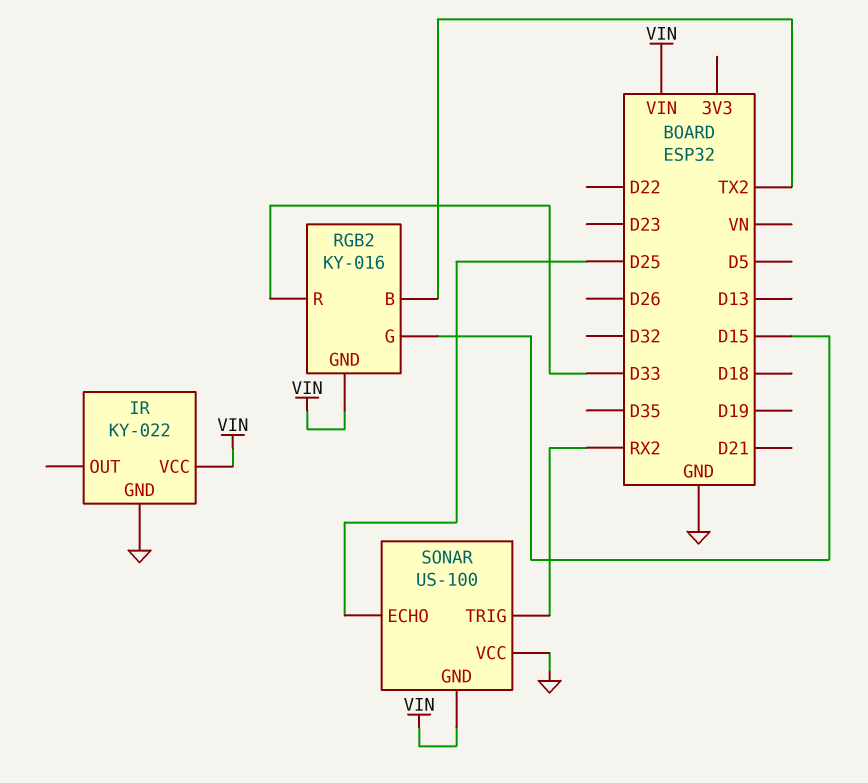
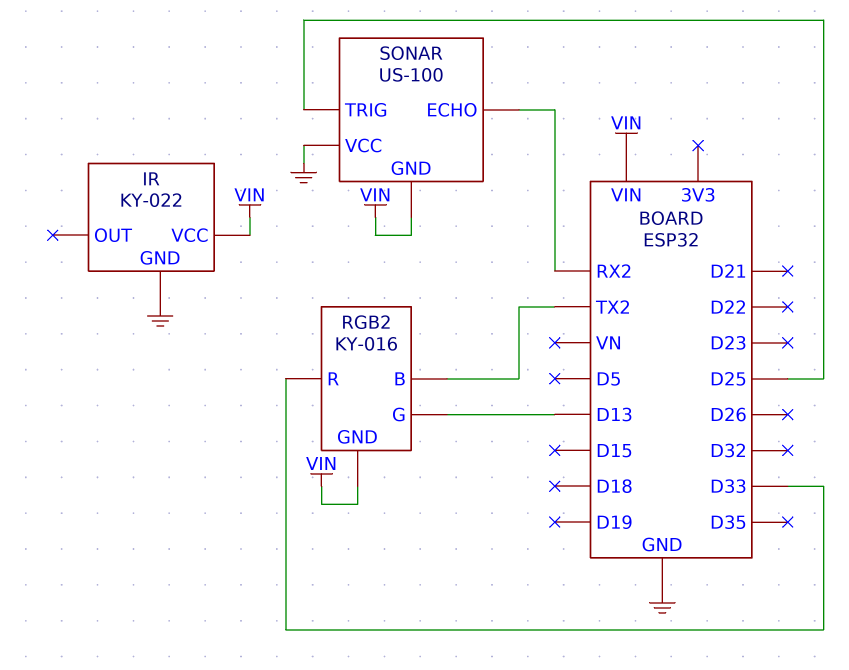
RGB2 pin G: D15 -> D13
SONAR pin ECHO: D25 -> RX2
SONAR pin TRIG: RX2 -> D25

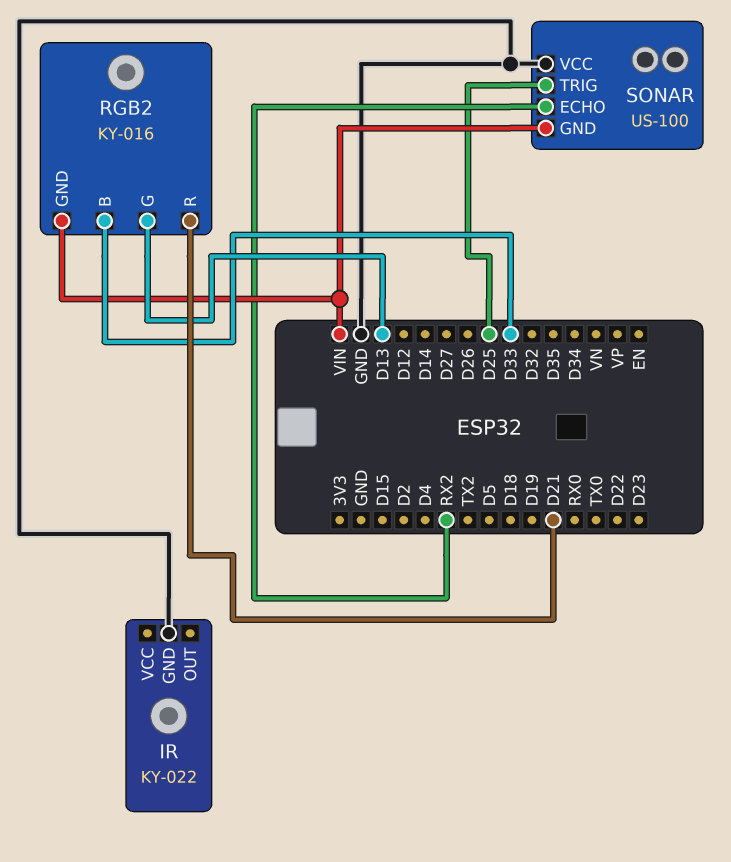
IR pin VCC: VIN -> none
RGB2 pin B: TX2 -> D33
RGB2 pin R: D33 -> D21

